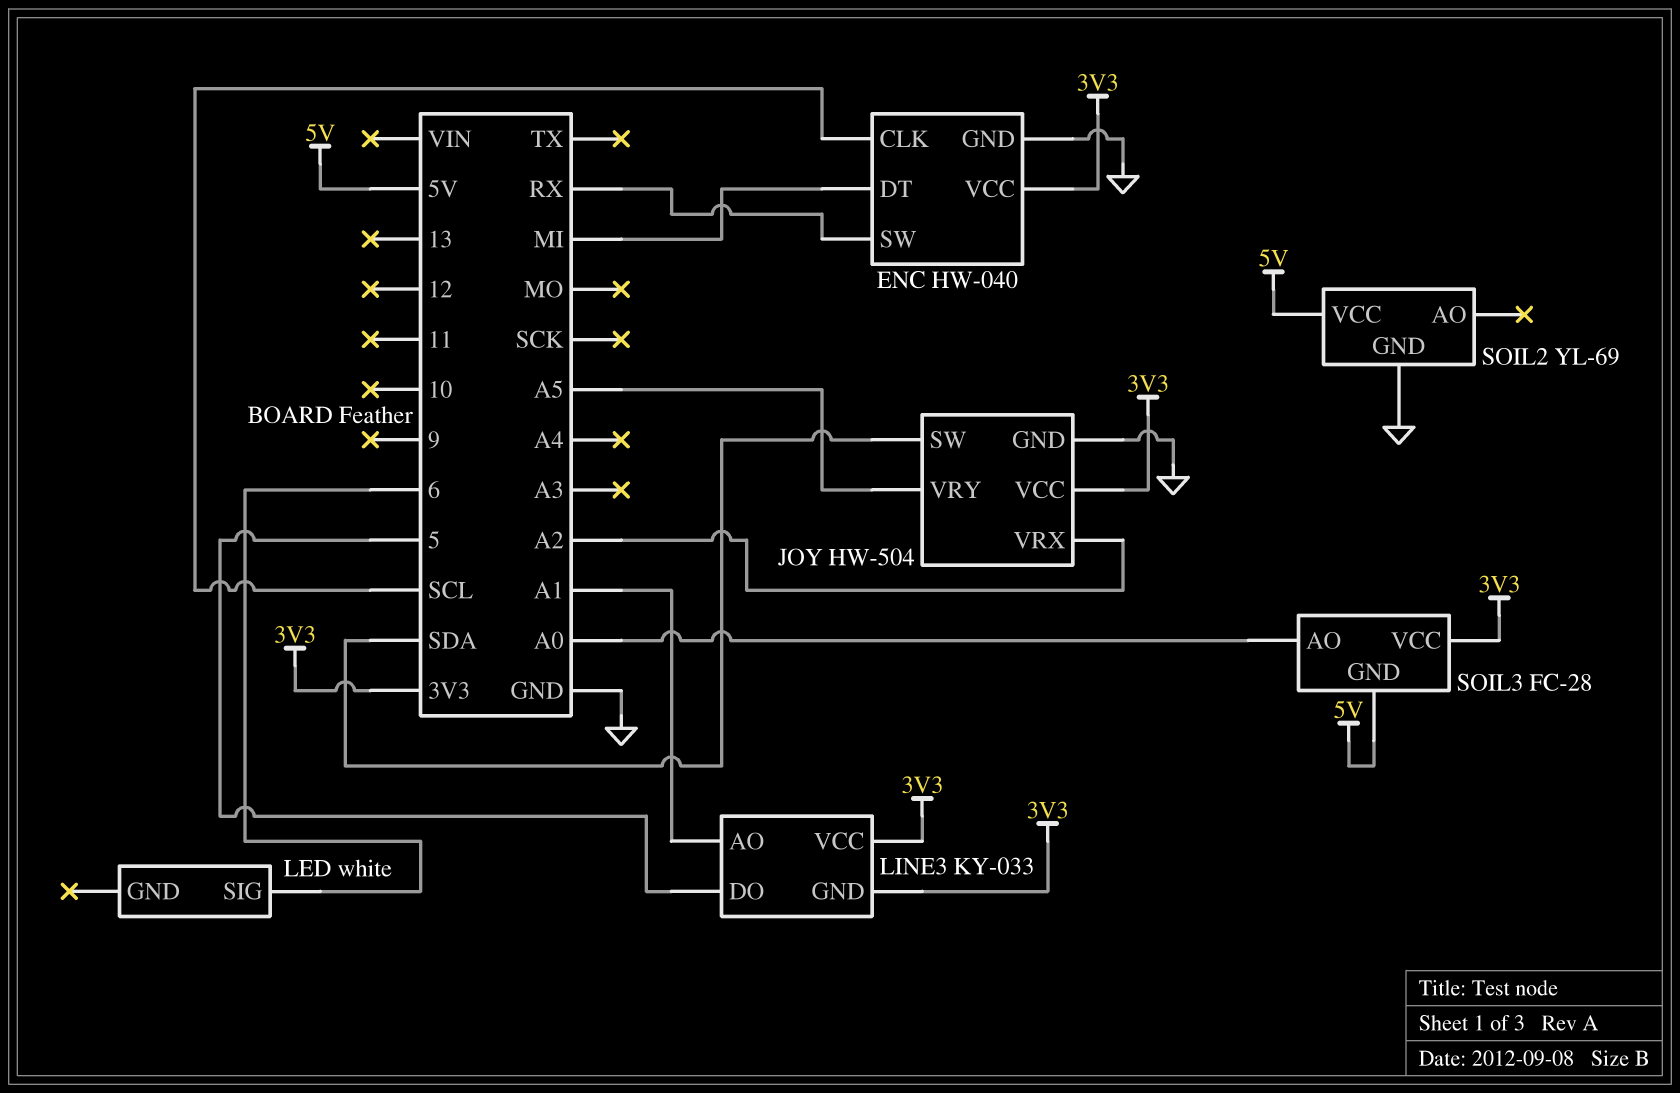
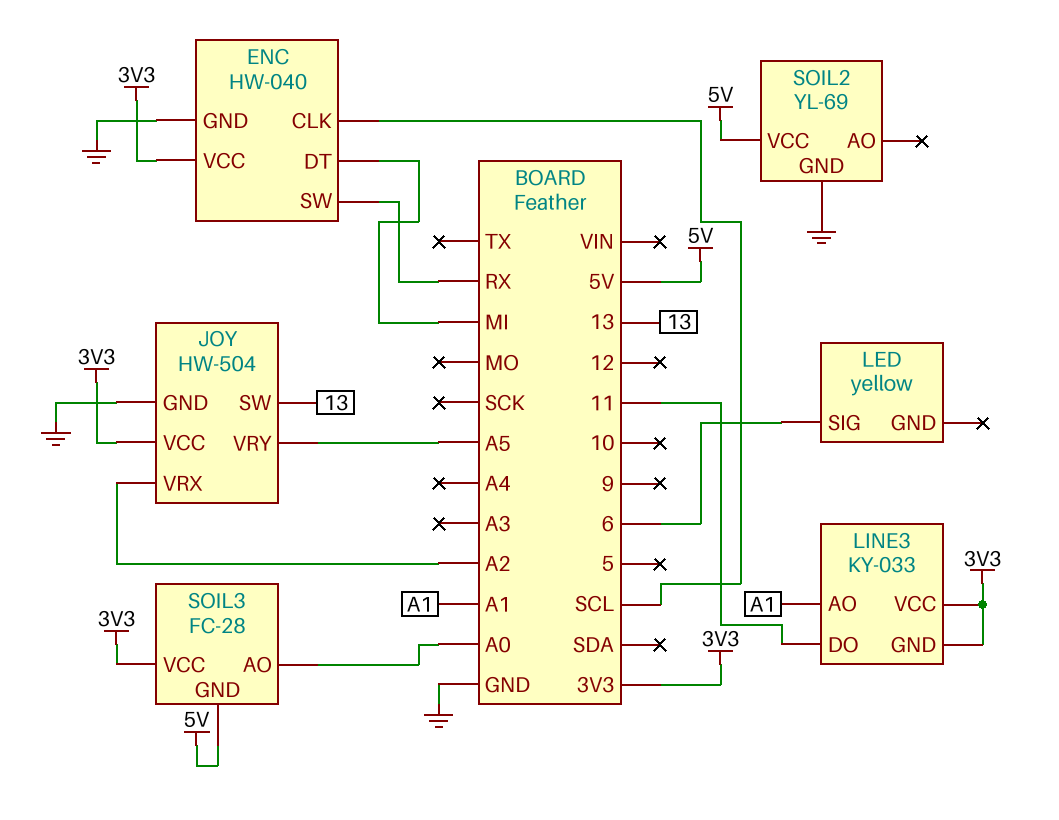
JOY pin SW: SDA -> 13
LED: white -> yellow
LINE3 pin DO: 5 -> 11

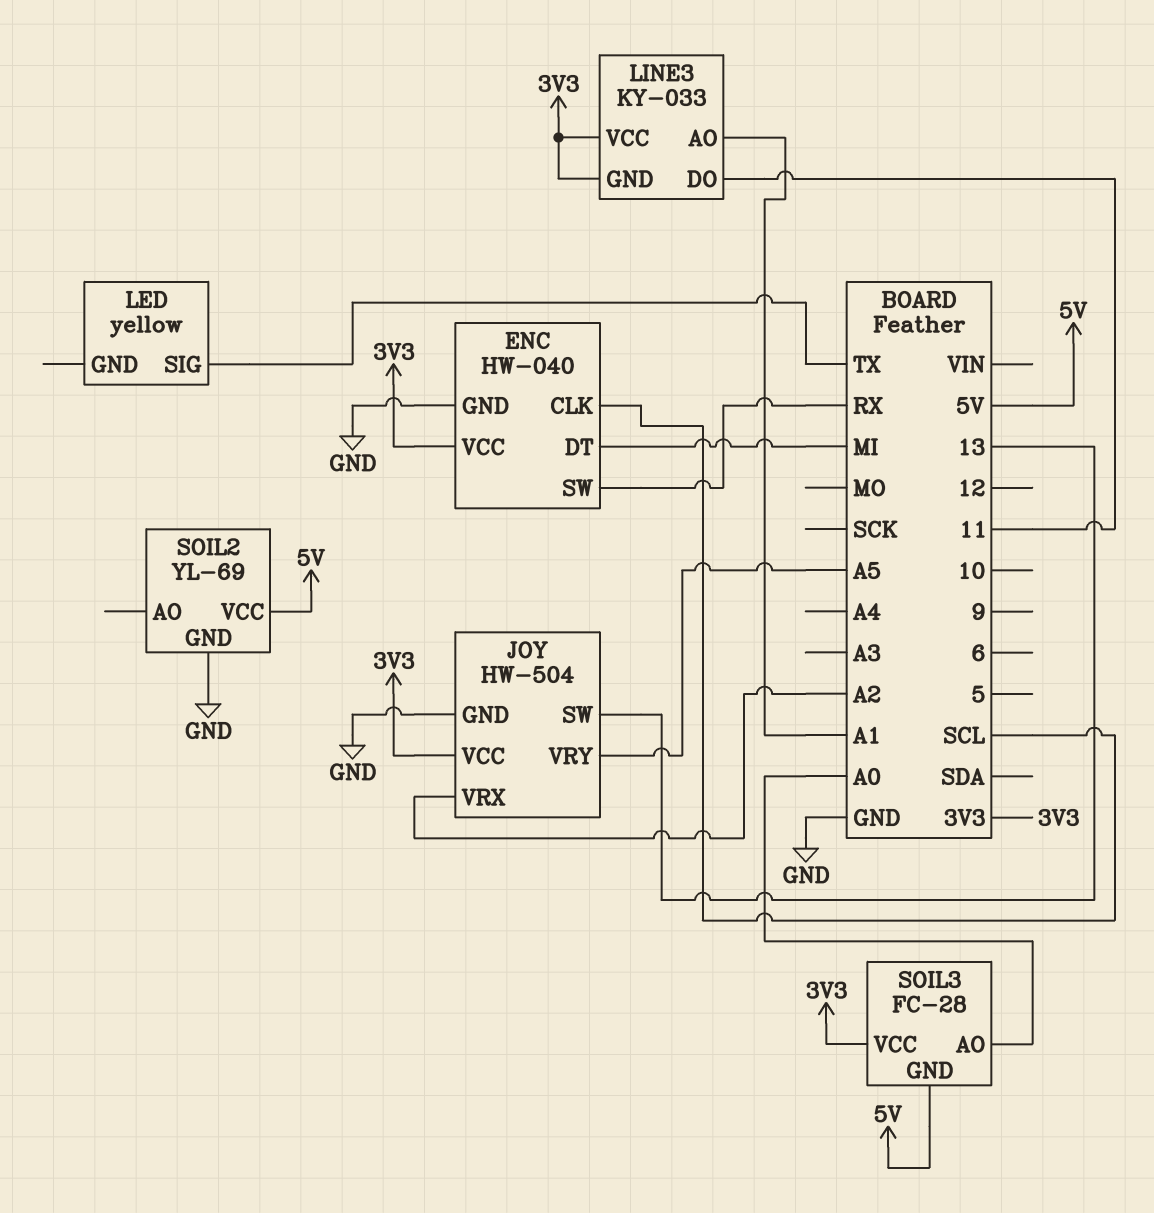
LED pin SIG: 6 -> TX

